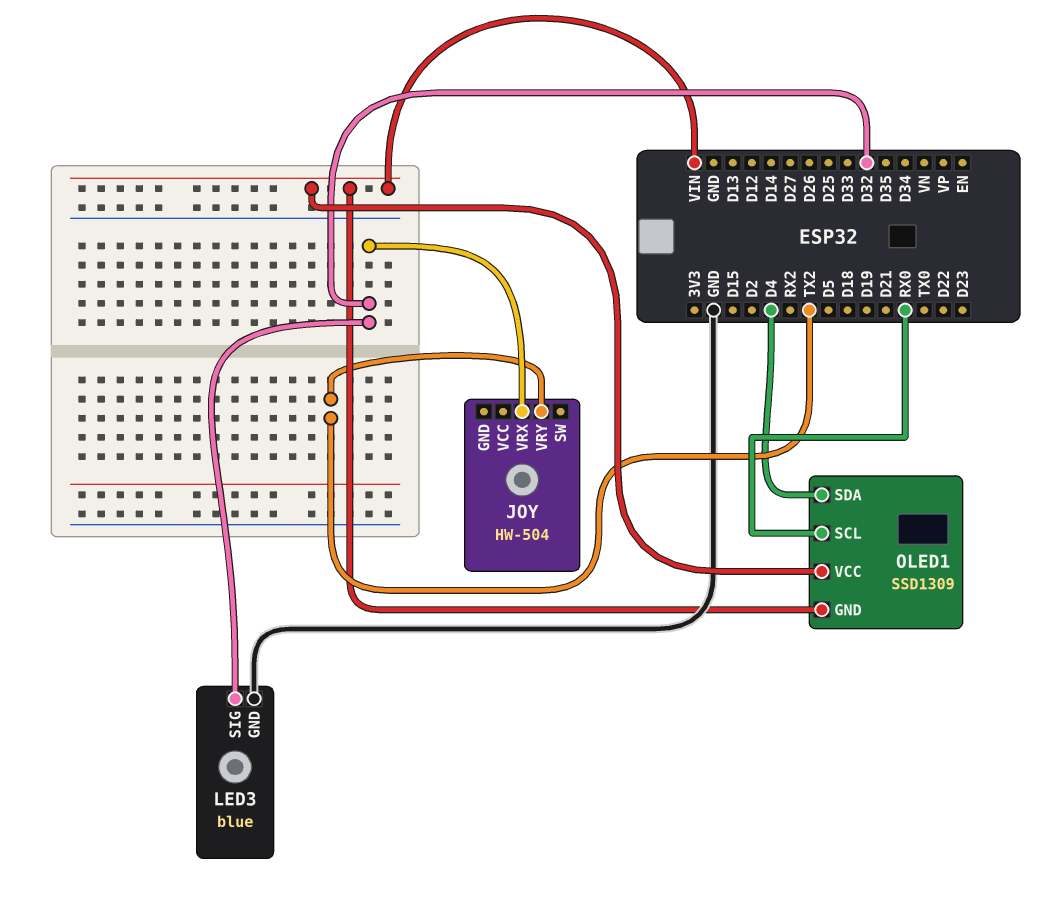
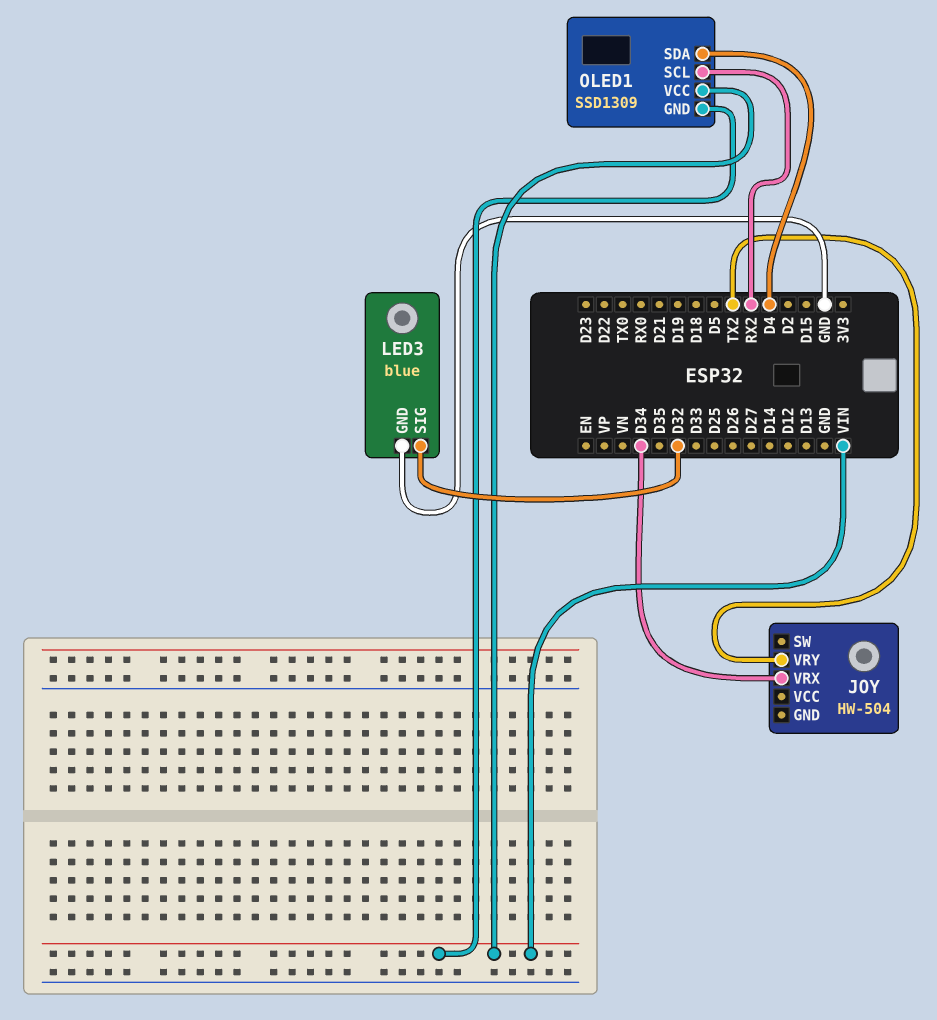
JOY pin VRX: D32 -> D34
OLED1 pin SCL: RX0 -> RX2

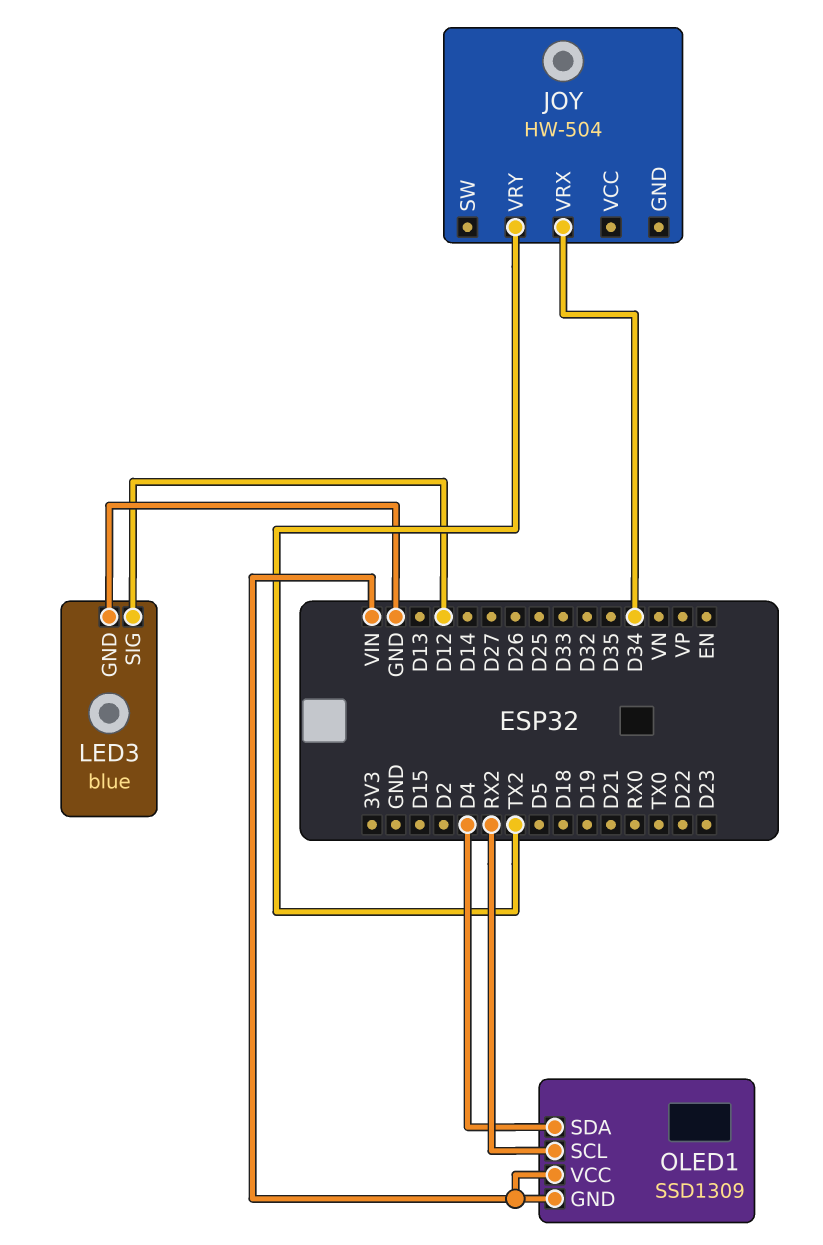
LED3 pin SIG: D32 -> D12

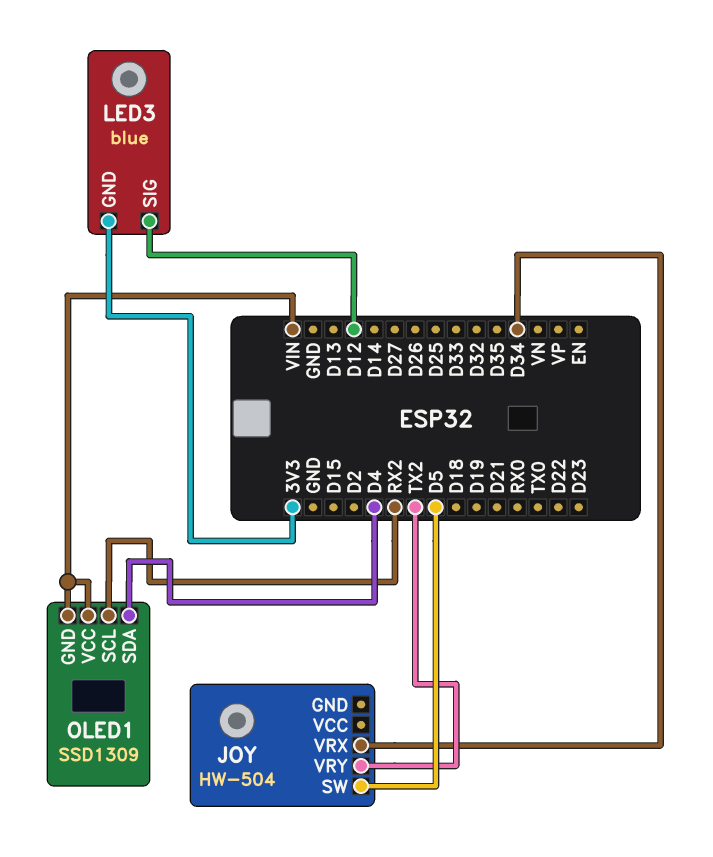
JOY pin SW: none -> D5
LED3 pin GND: GND -> 3V3

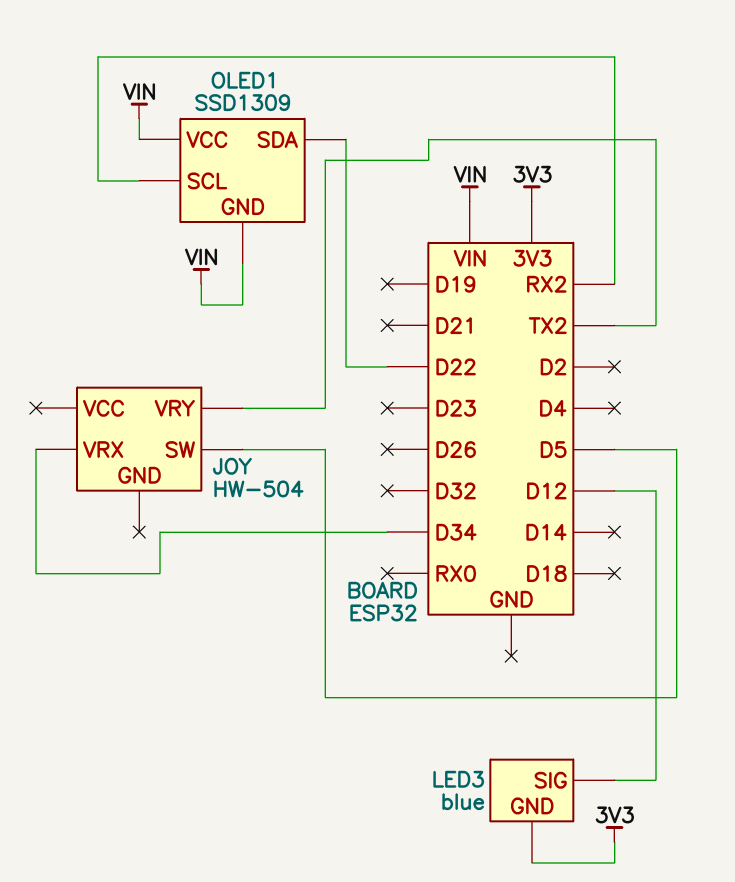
OLED1 pin SDA: D4 -> D22

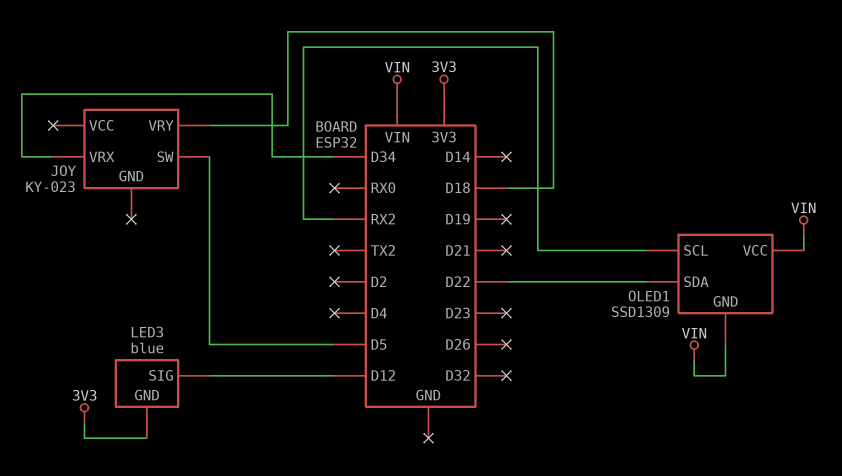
JOY: HW-504 -> KY-023
JOY pin VRY: TX2 -> D18

